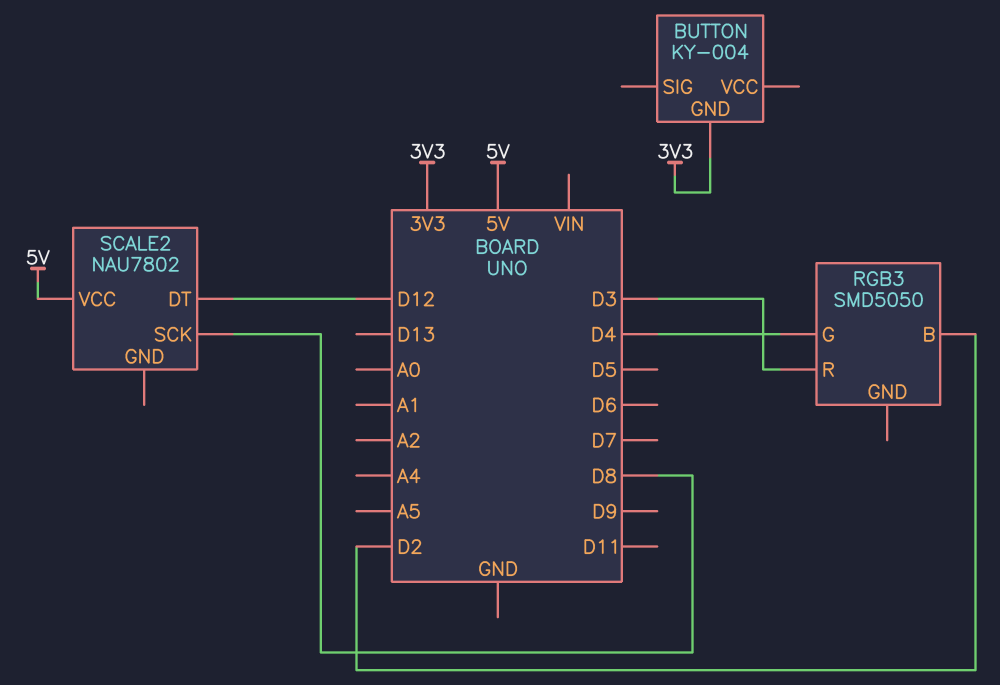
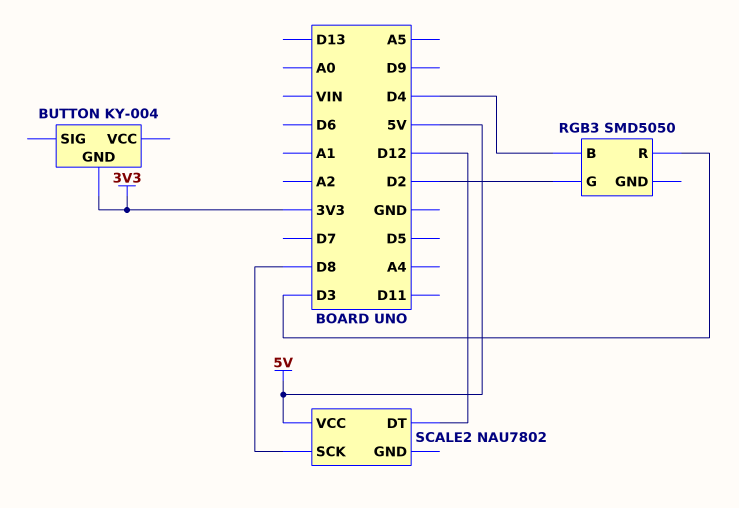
RGB3 pin B: D2 -> D4
RGB3 pin G: D4 -> D2

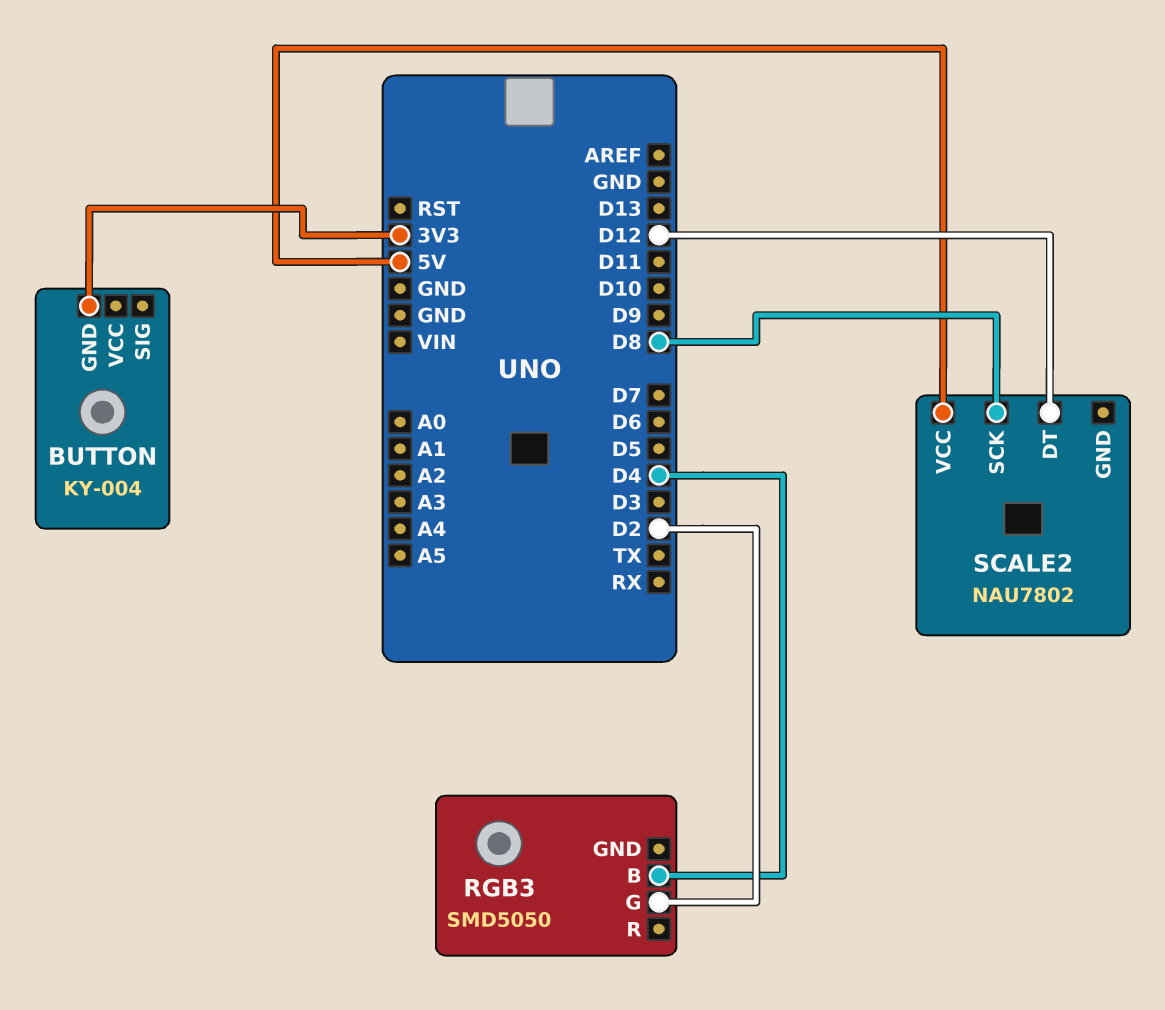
RGB3 pin R: D3 -> none

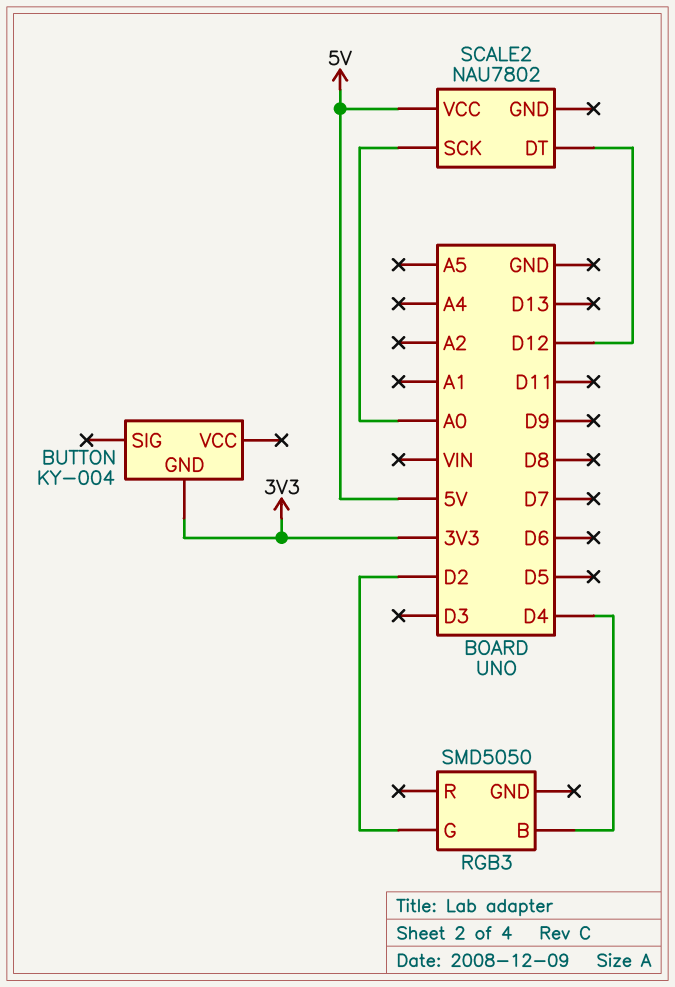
SCALE2 pin SCK: D8 -> A0

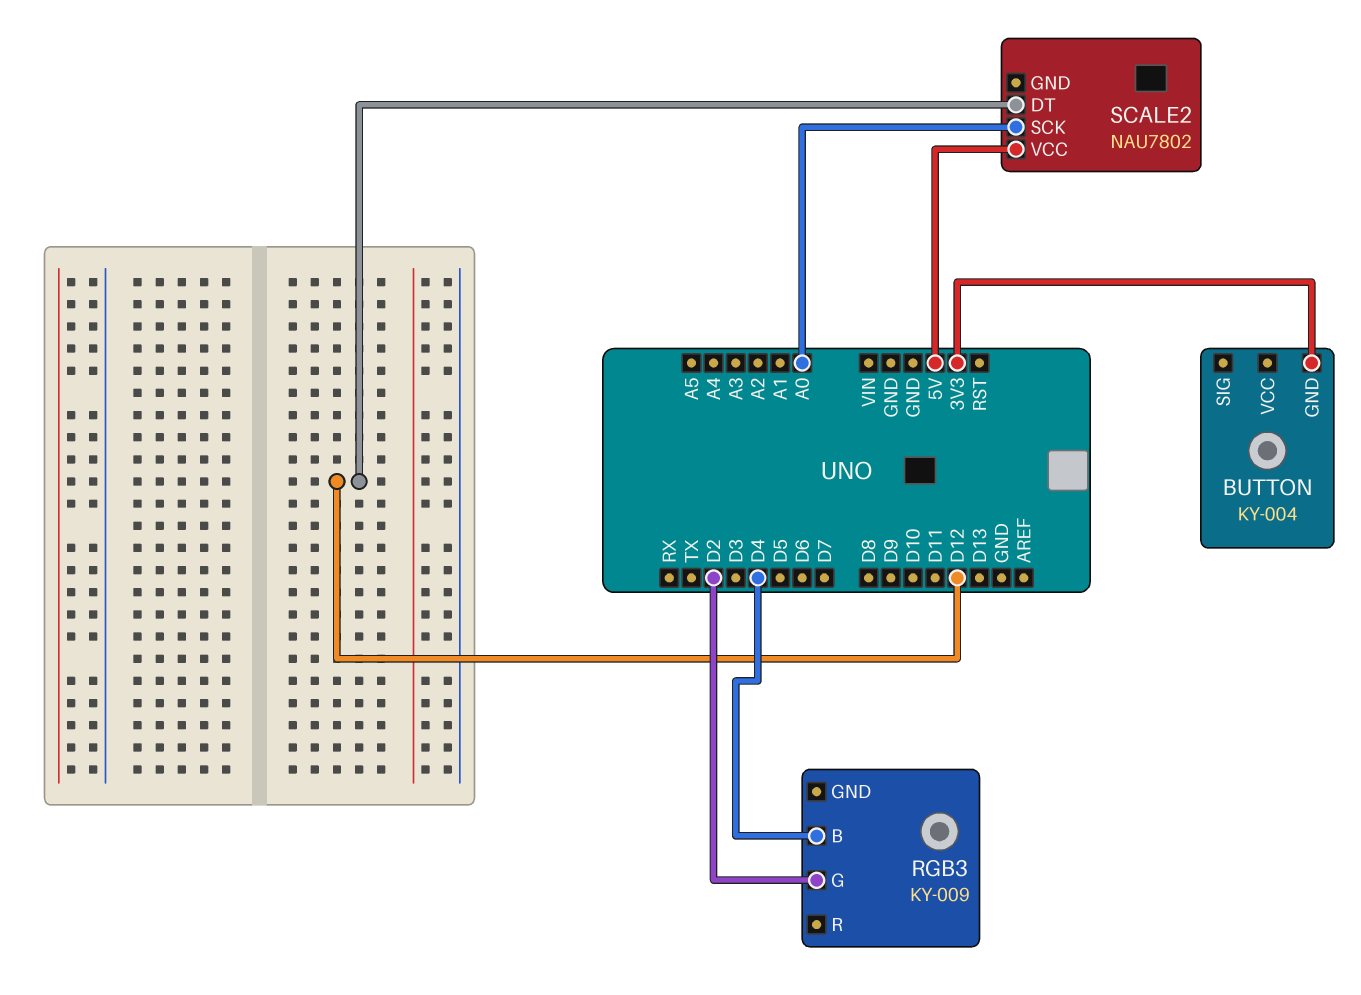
RGB3: SMD5050 -> KY-009

